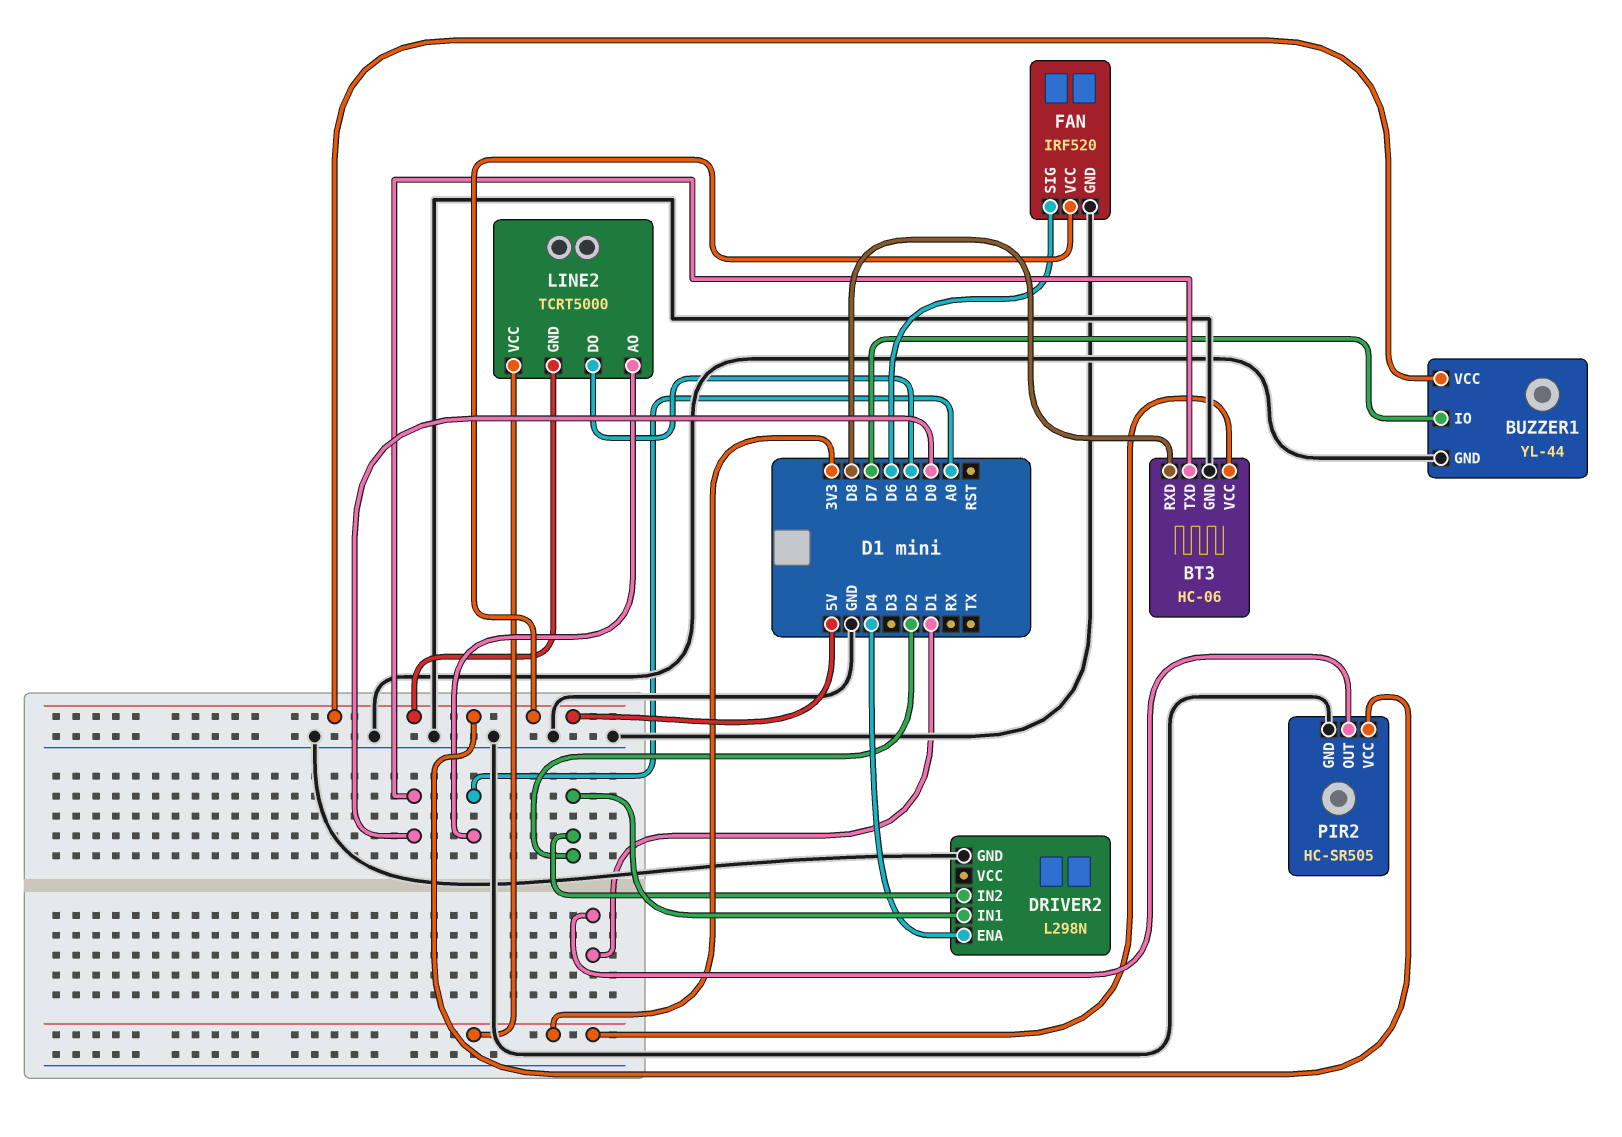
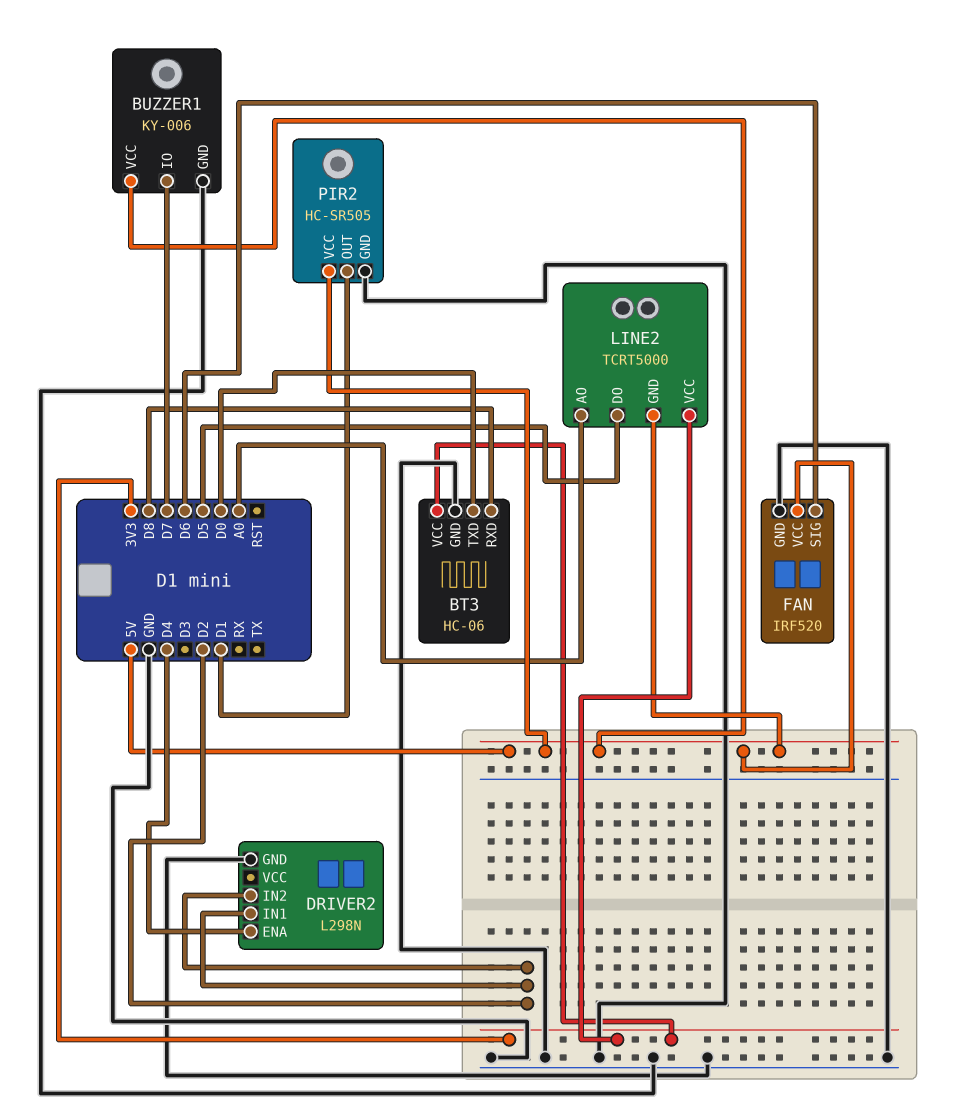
BUZZER1: YL-44 -> KY-006

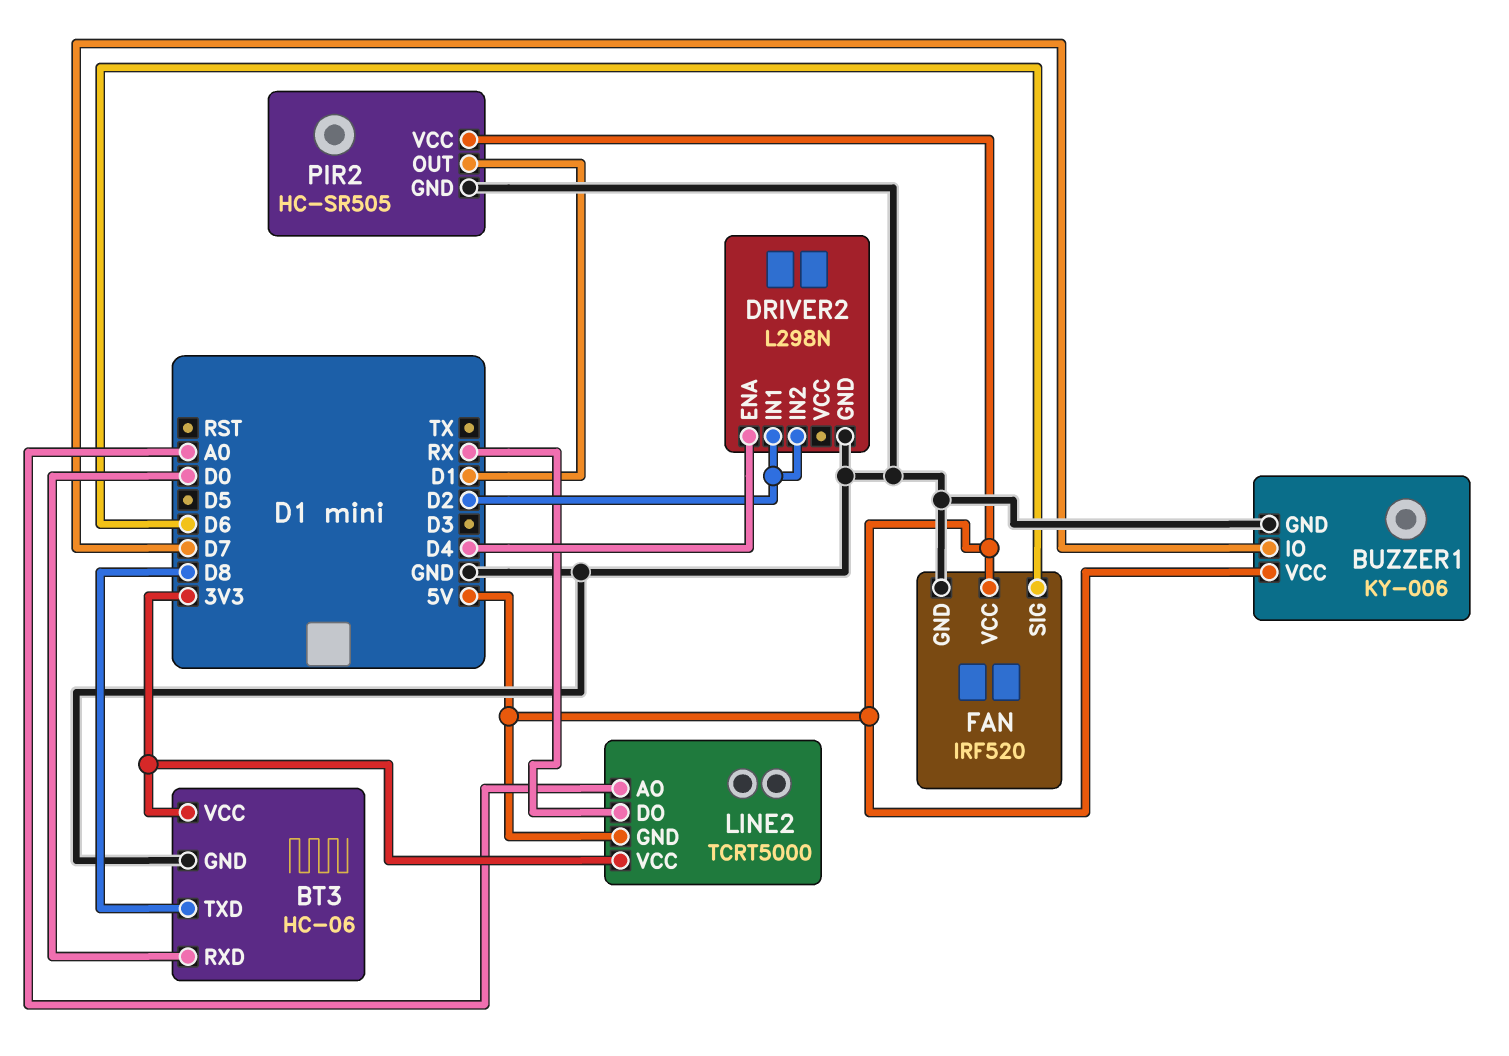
BT3 pin RXD: D8 -> D0
BT3 pin TXD: D0 -> D8
LINE2 pin DO: D5 -> RX

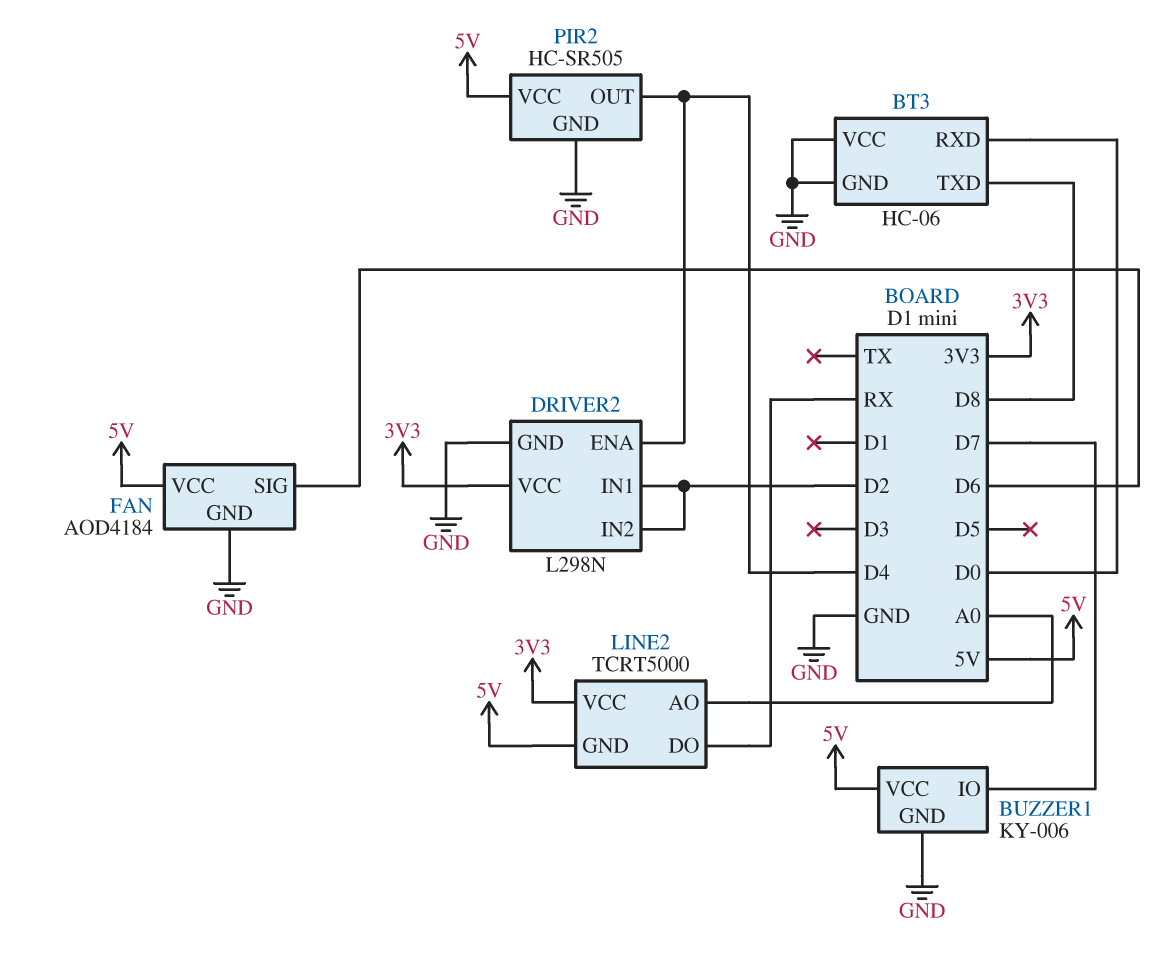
BT3 pin VCC: 3V3 -> GND
DRIVER2 pin VCC: none -> 3V3
FAN: IRF520 -> AOD4184
PIR2 pin OUT: D1 -> D4

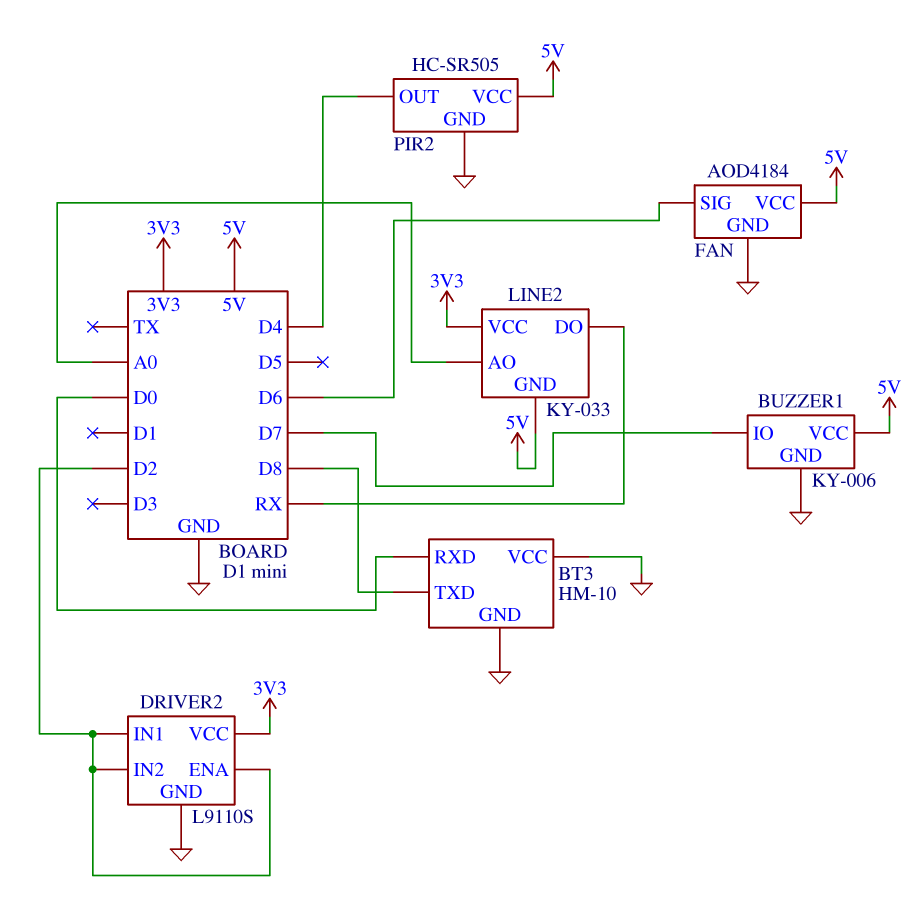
BT3: HC-06 -> HM-10
DRIVER2: L298N -> L9110S
DRIVER2 pin ENA: D4 -> D2
LINE2: TCRT5000 -> KY-033

